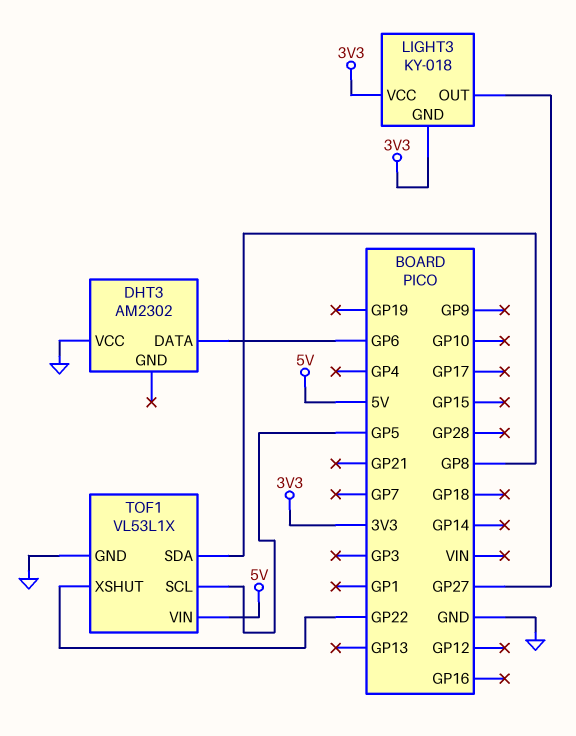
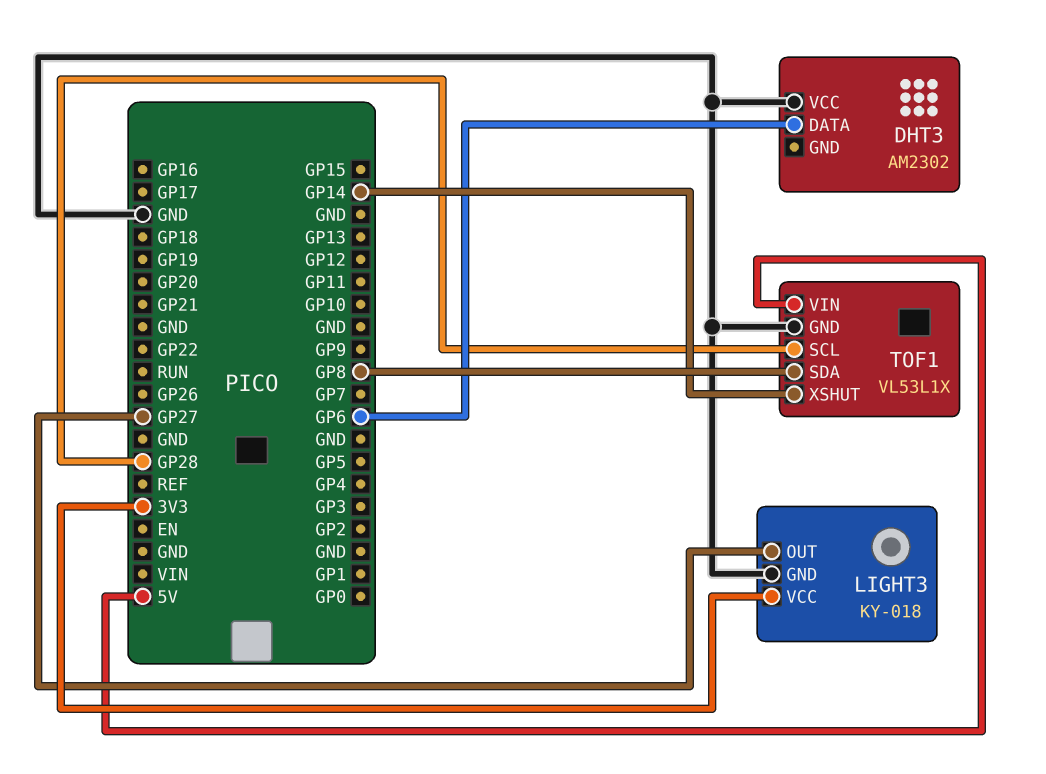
LIGHT3 pin GND: 3V3 -> GND
TOF1 pin SCL: GP5 -> GP28
TOF1 pin XSHUT: GP22 -> GP14

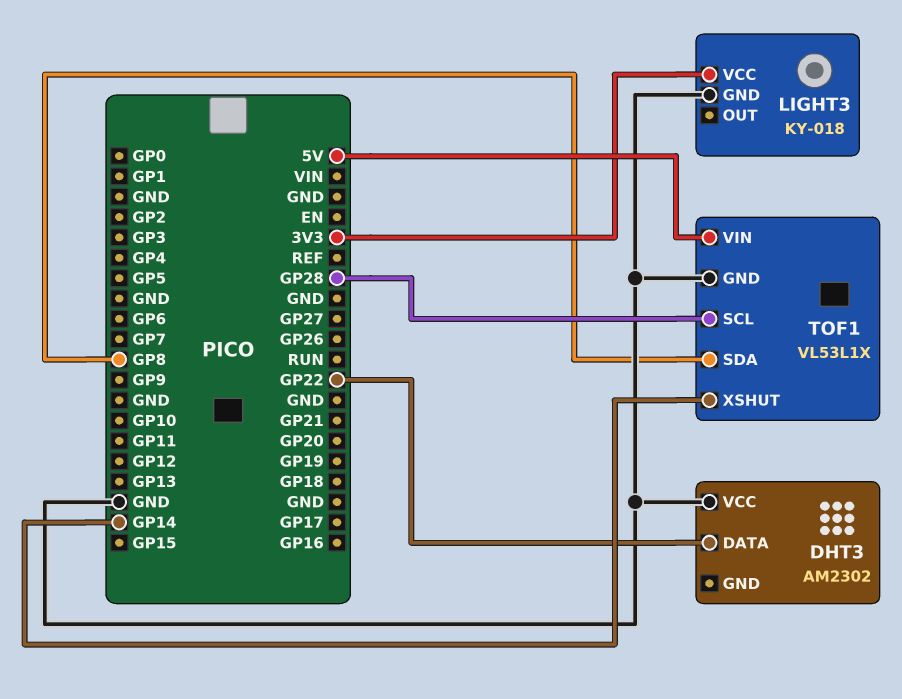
DHT3 pin DATA: GP6 -> GP22
LIGHT3 pin OUT: GP27 -> none

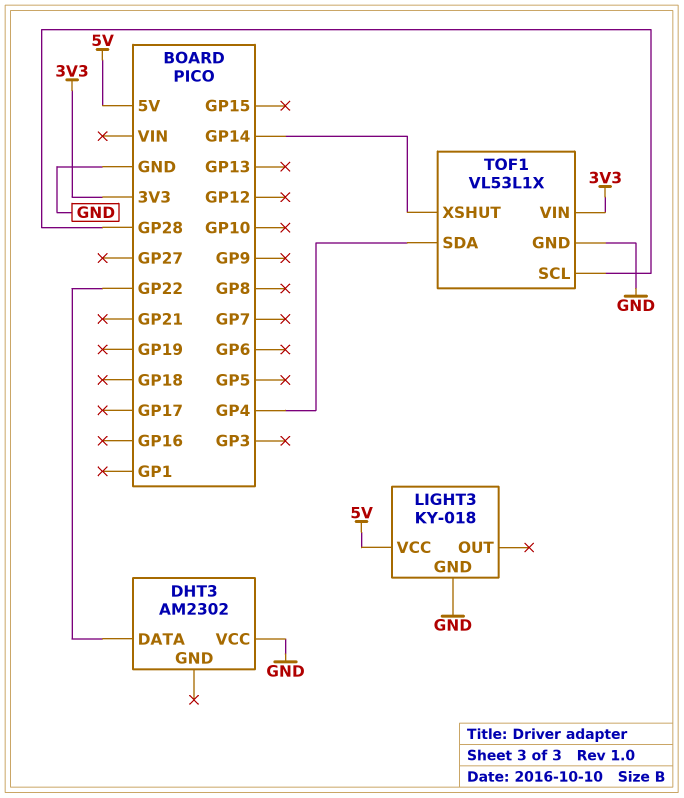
LIGHT3 pin VCC: 3V3 -> 5V
TOF1 pin SDA: GP8 -> GP4
TOF1 pin VIN: 5V -> 3V3

